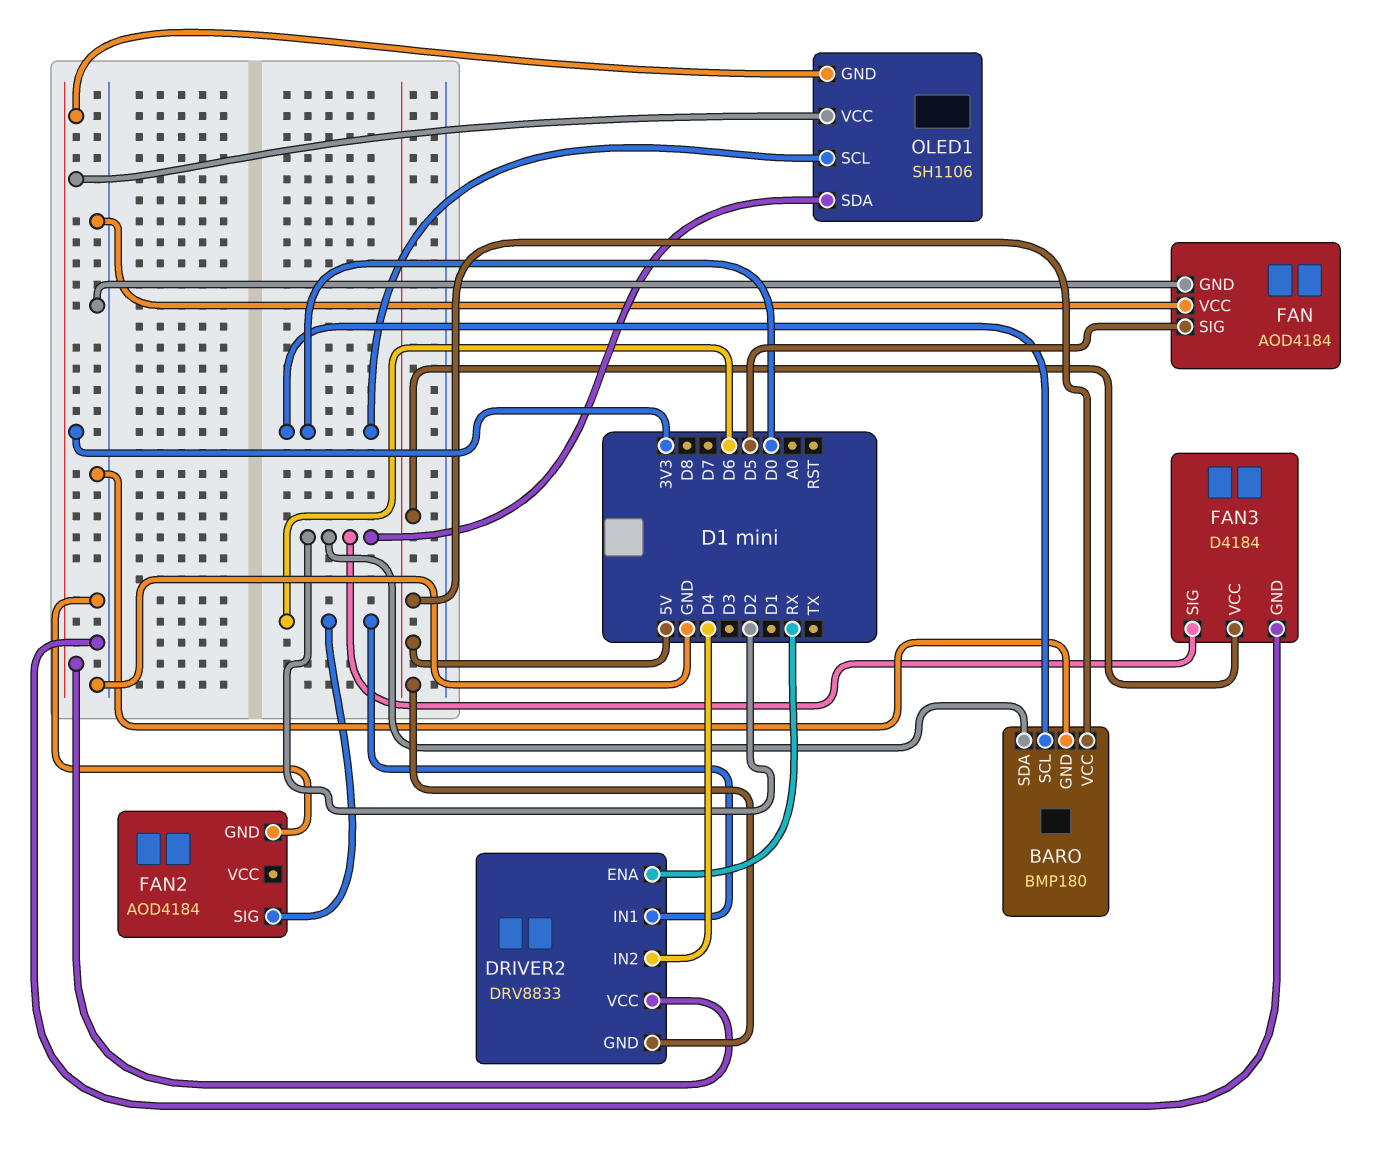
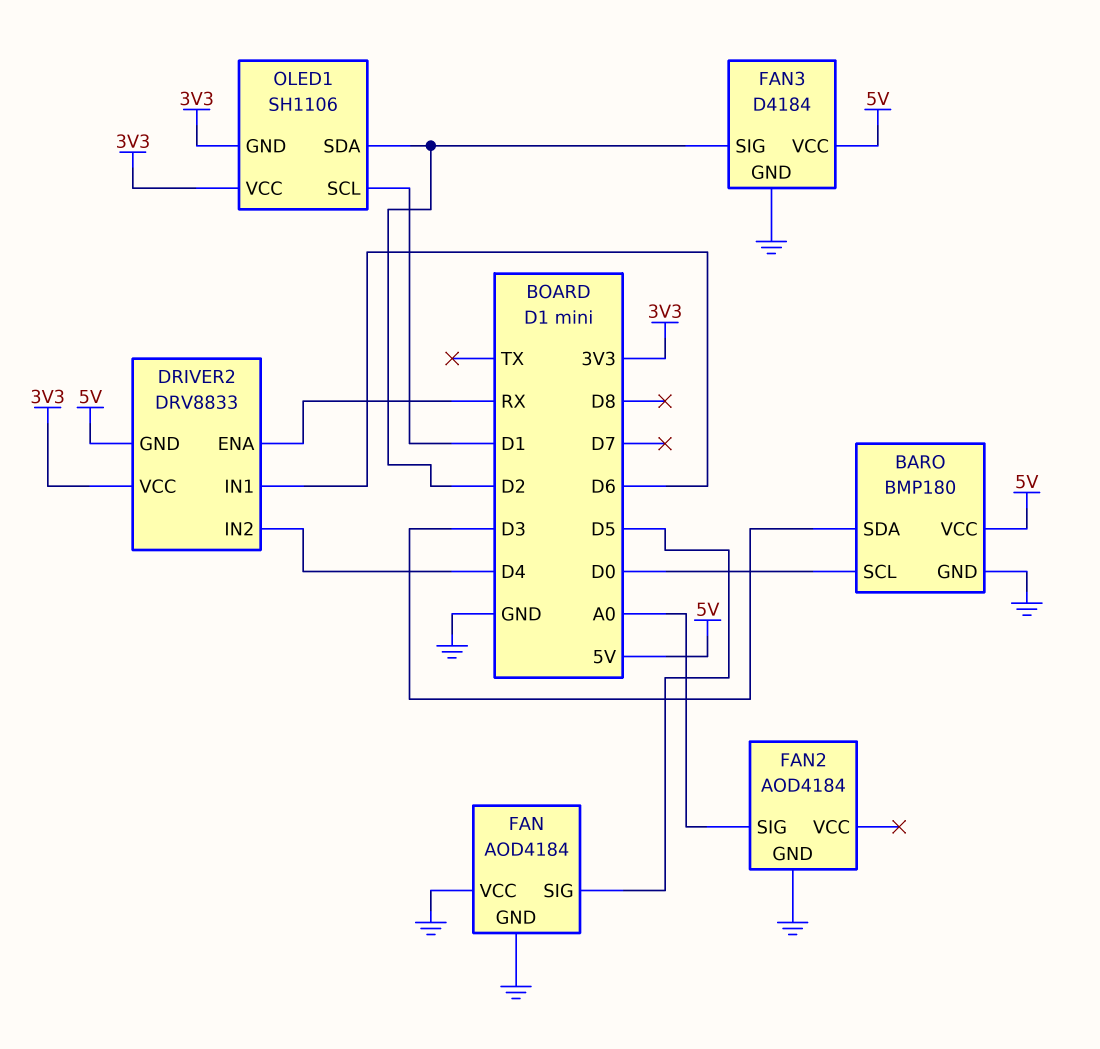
BARO pin SDA: D2 -> D3
FAN2 pin SIG: D6 -> A0
OLED1 pin SCL: D0 -> D1

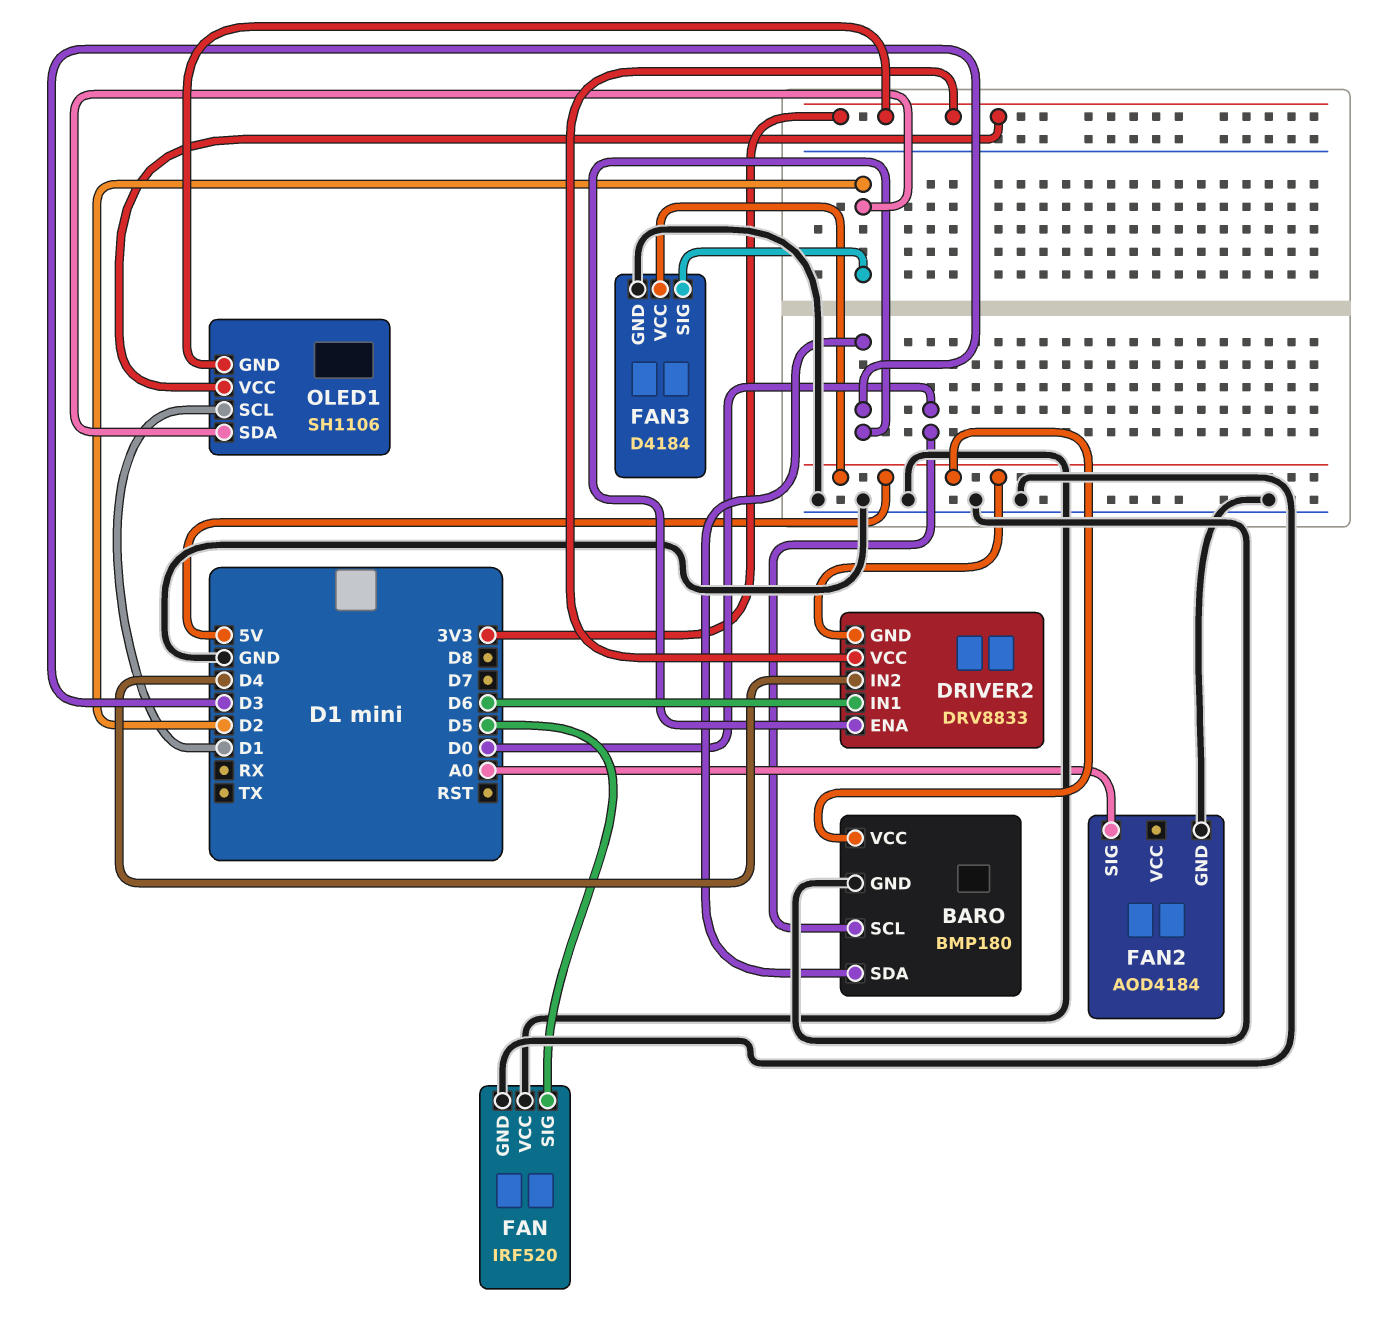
DRIVER2 pin ENA: RX -> D3
FAN: AOD4184 -> IRF520

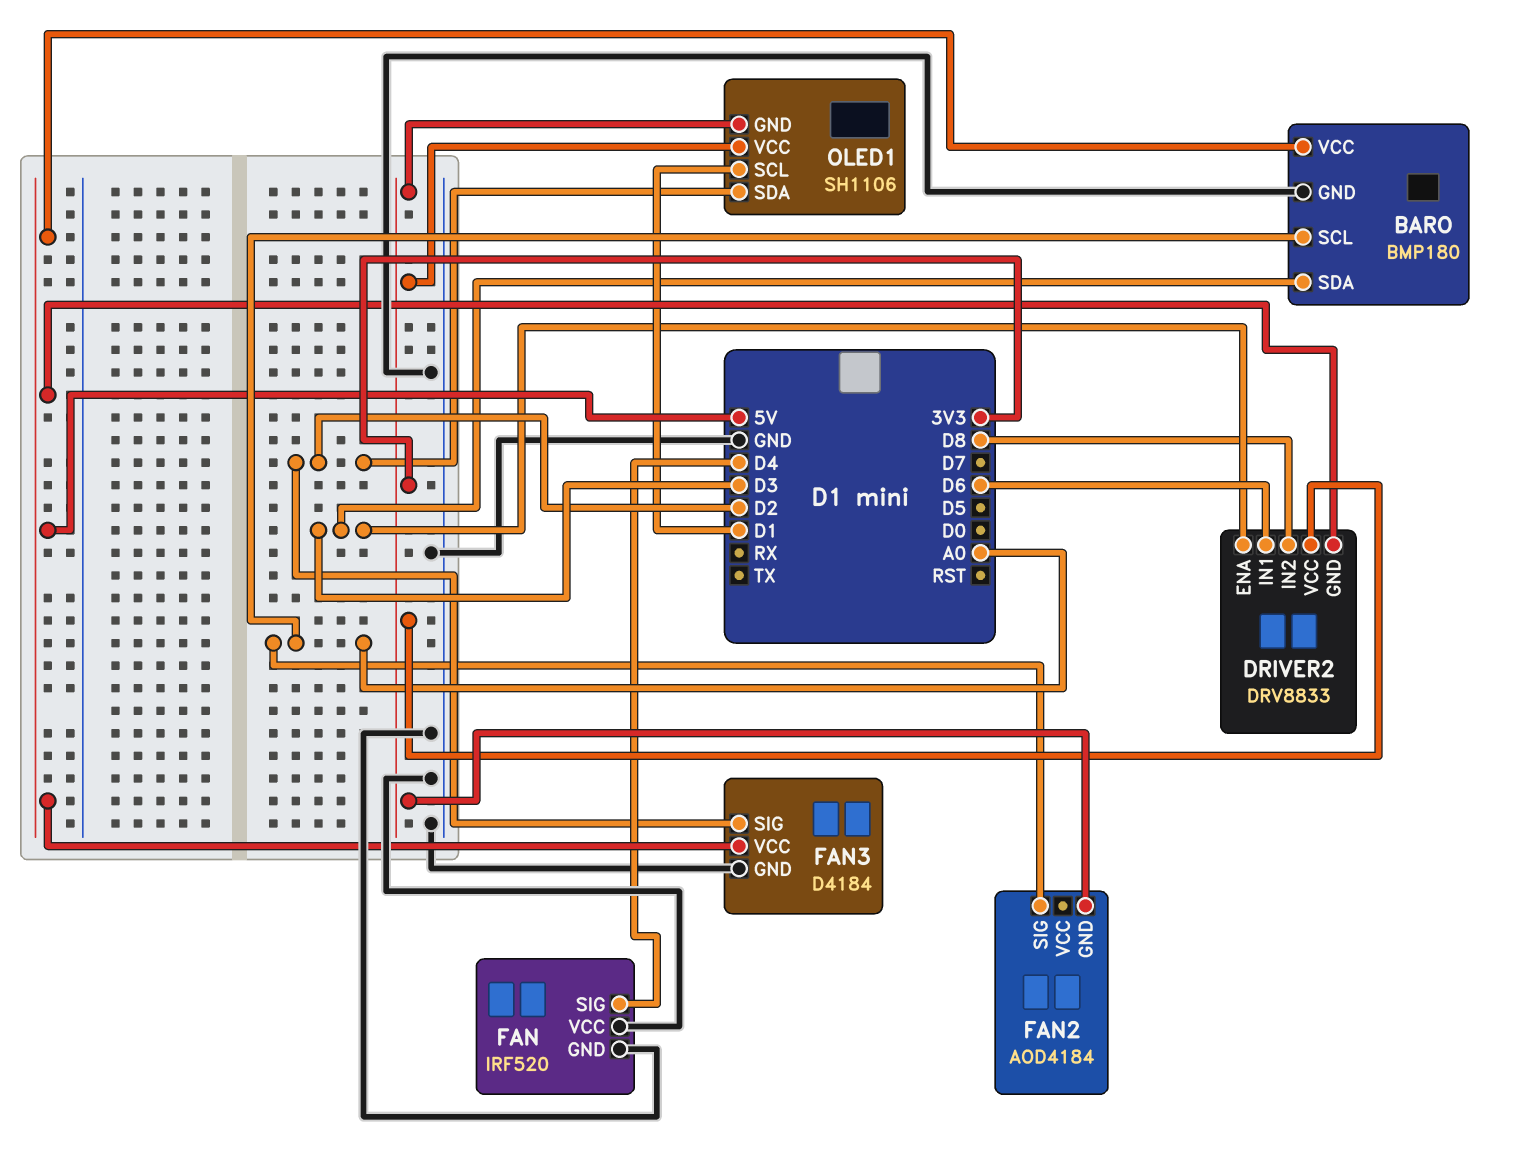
BARO pin SCL: D0 -> A0
DRIVER2 pin IN2: D4 -> D8
FAN pin SIG: D5 -> D4
FAN2 pin GND: GND -> 3V3

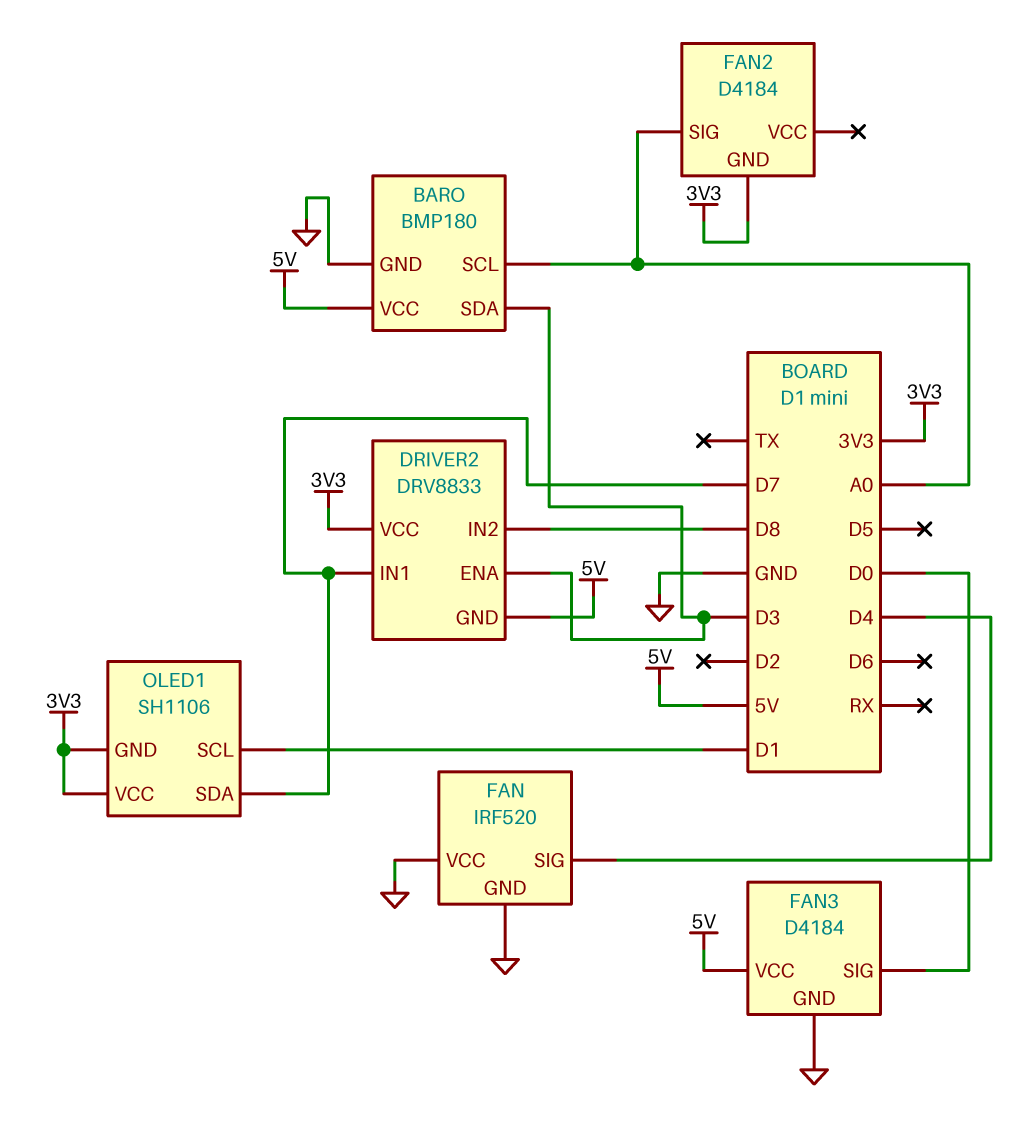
DRIVER2 pin IN1: D6 -> D7
FAN2: AOD4184 -> D4184
FAN3 pin SIG: D2 -> D0
OLED1 pin SDA: D2 -> D7

